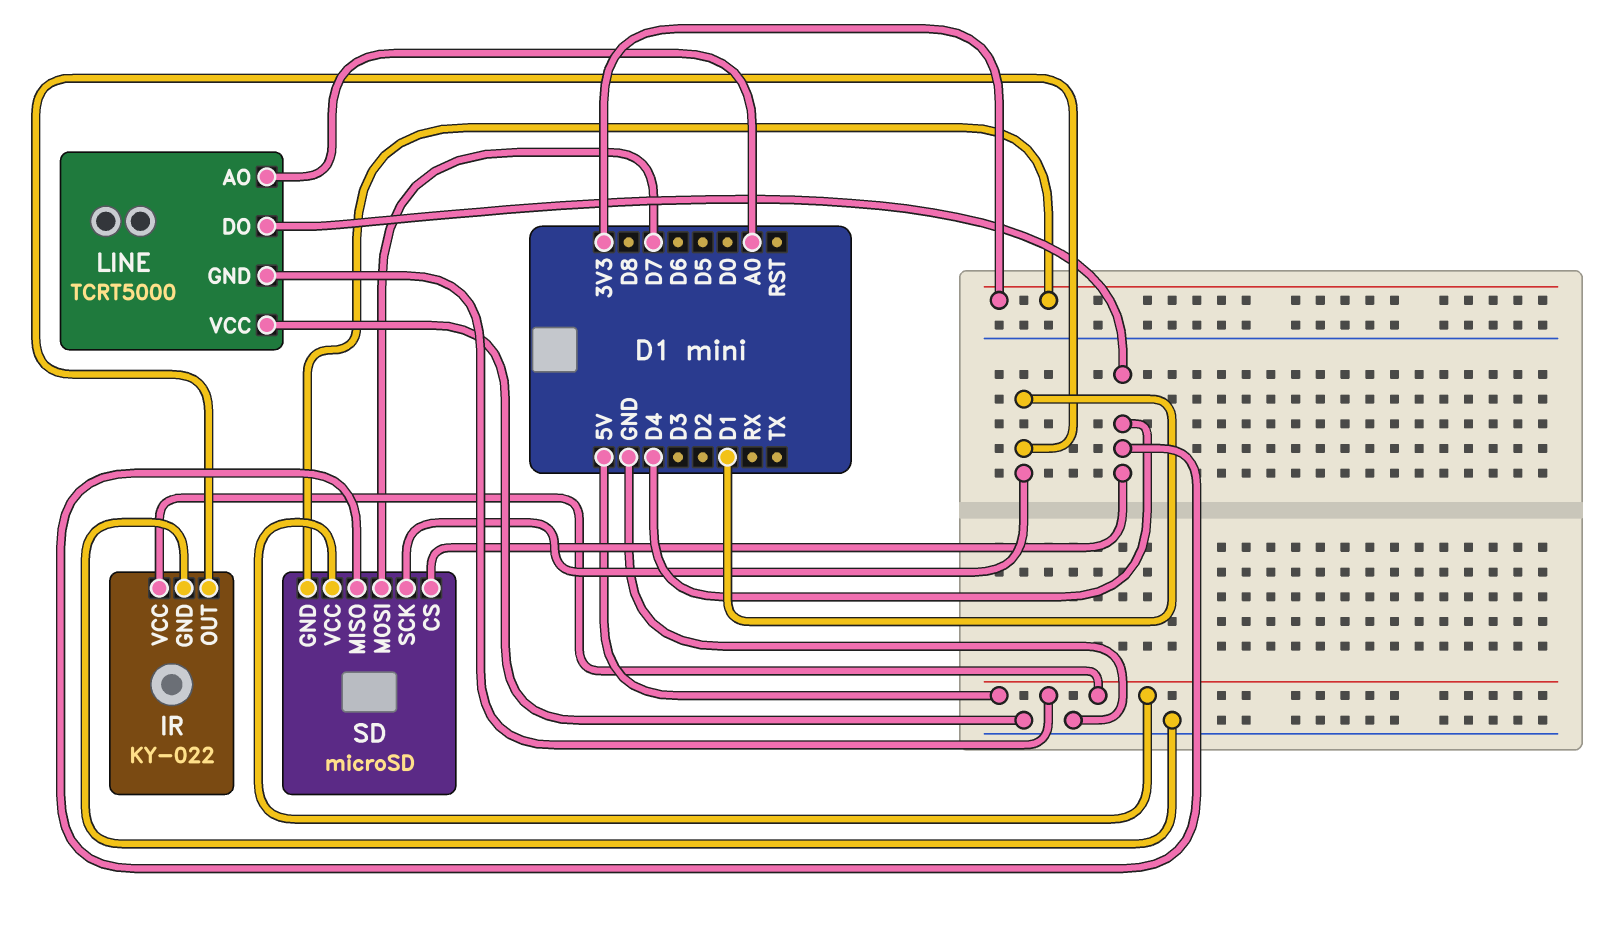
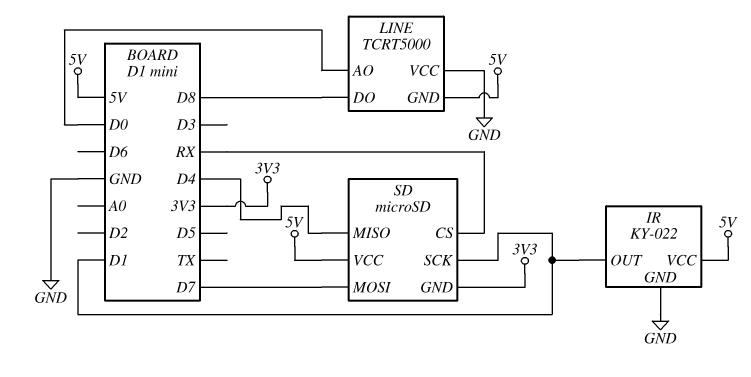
LINE pin AO: A0 -> D0
LINE pin DO: D4 -> D8
SD pin CS: D4 -> RX

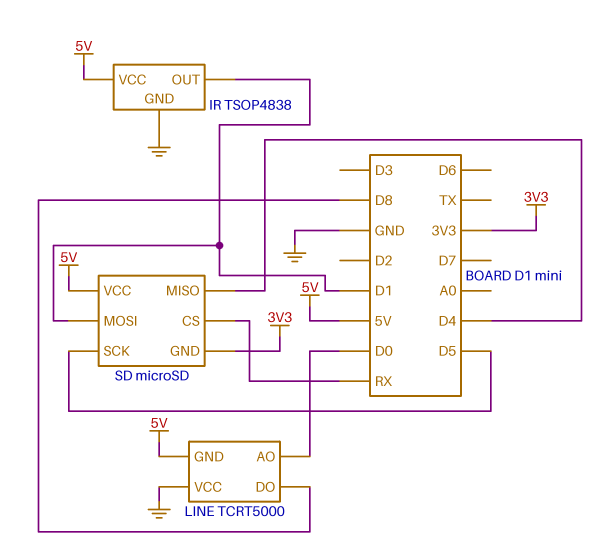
IR: KY-022 -> TSOP4838
SD pin MOSI: D7 -> D1
SD pin SCK: D1 -> D5

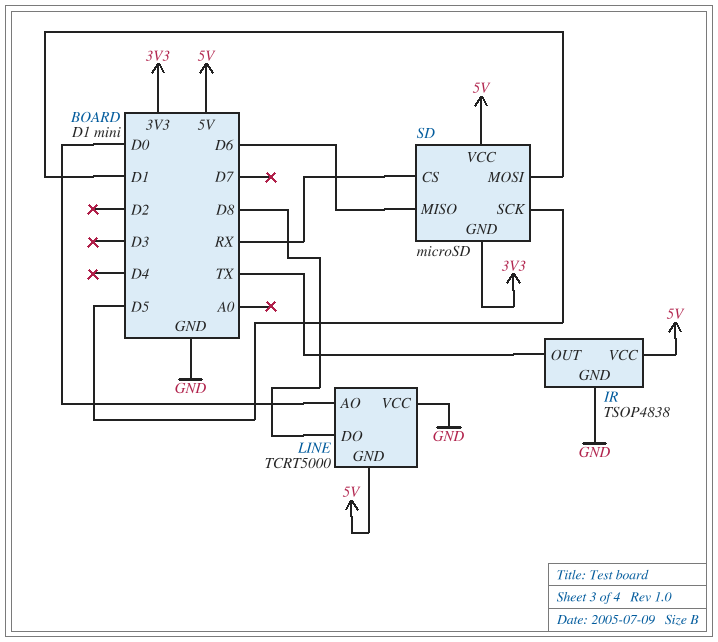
IR pin OUT: D1 -> TX
SD pin MISO: D4 -> D6

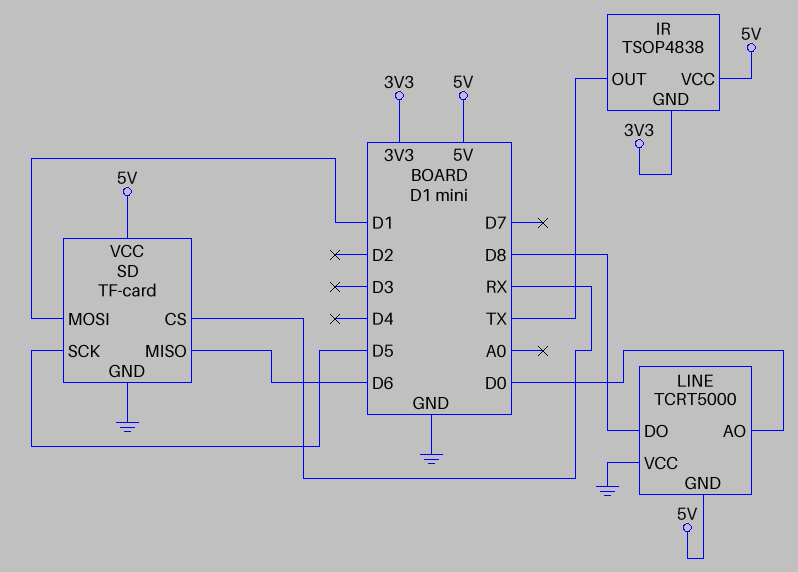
IR pin GND: GND -> 3V3
SD: microSD -> TF-card
SD pin GND: 3V3 -> GND

